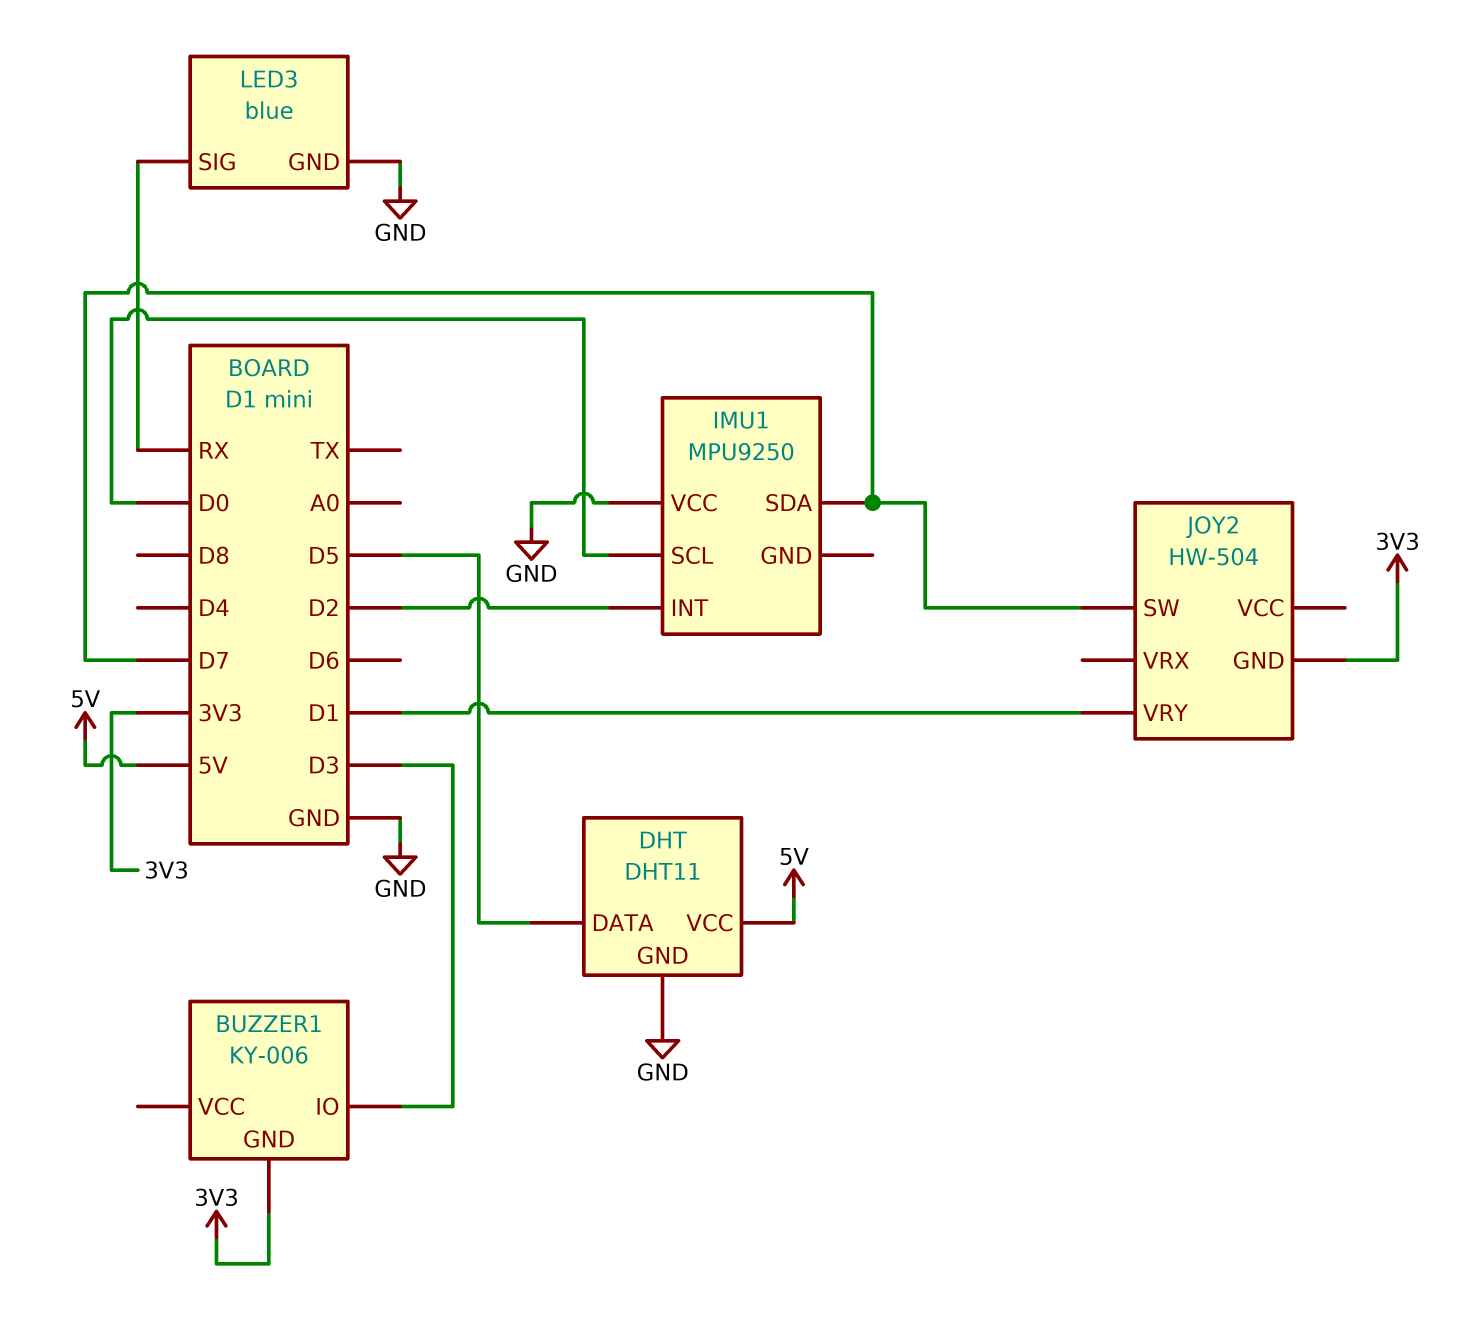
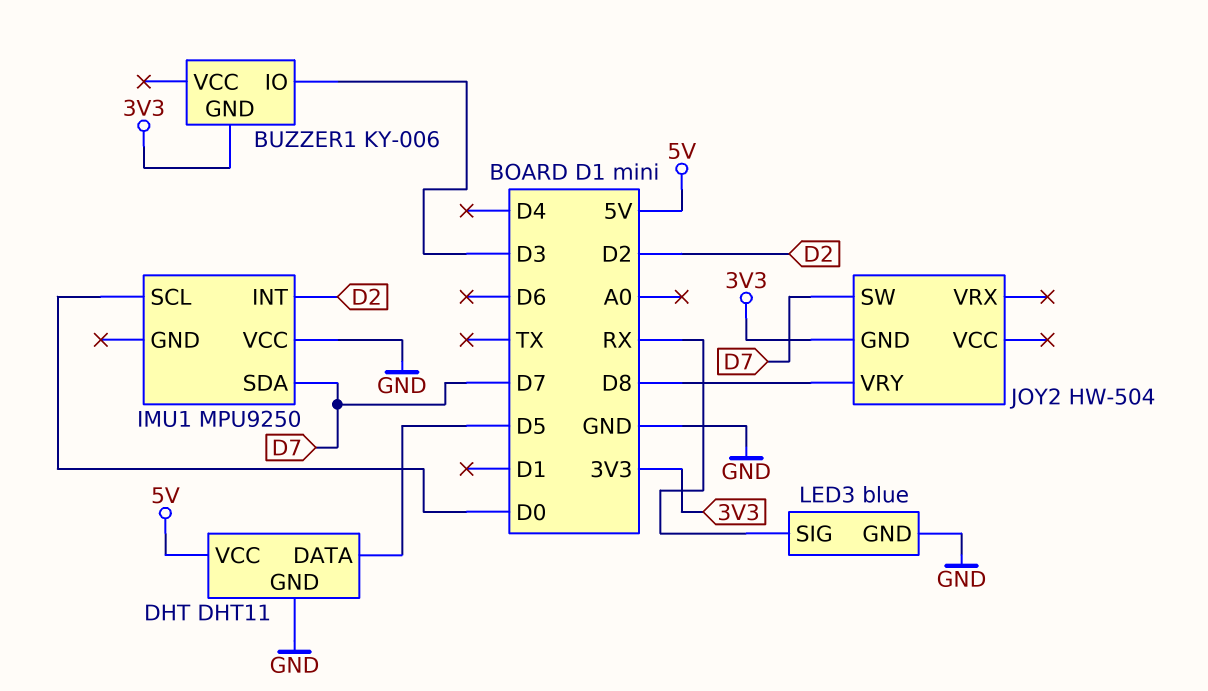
JOY2 pin VRY: D1 -> D8

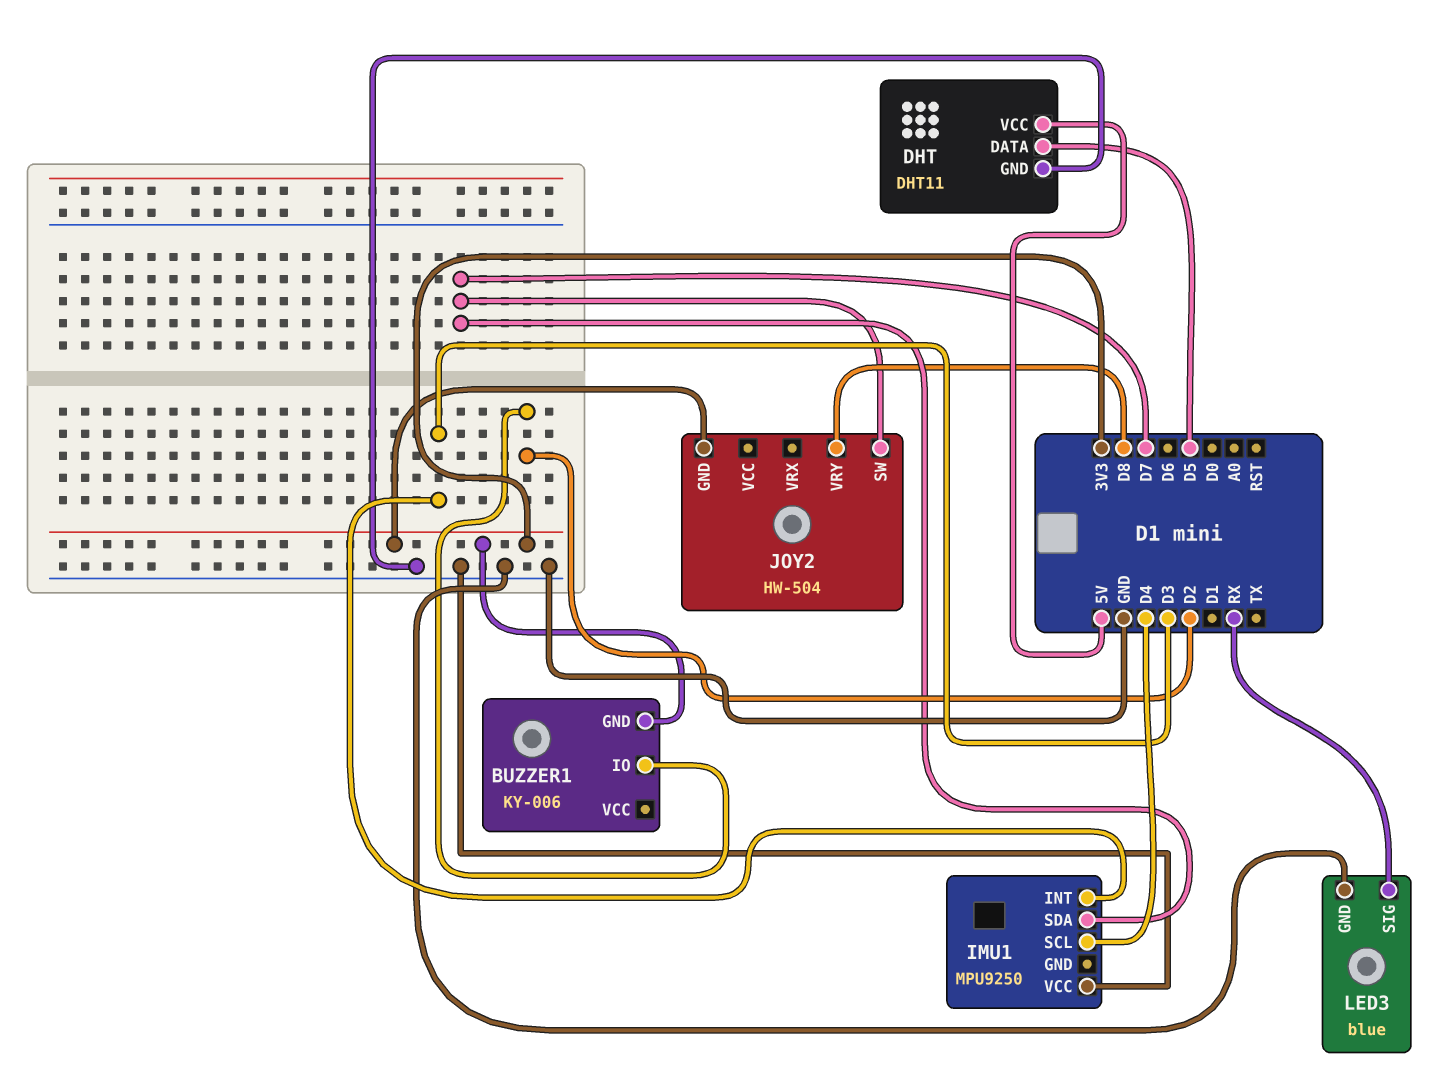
BUZZER1 pin IO: D3 -> D2
IMU1 pin INT: D2 -> D3
IMU1 pin SCL: D0 -> D4

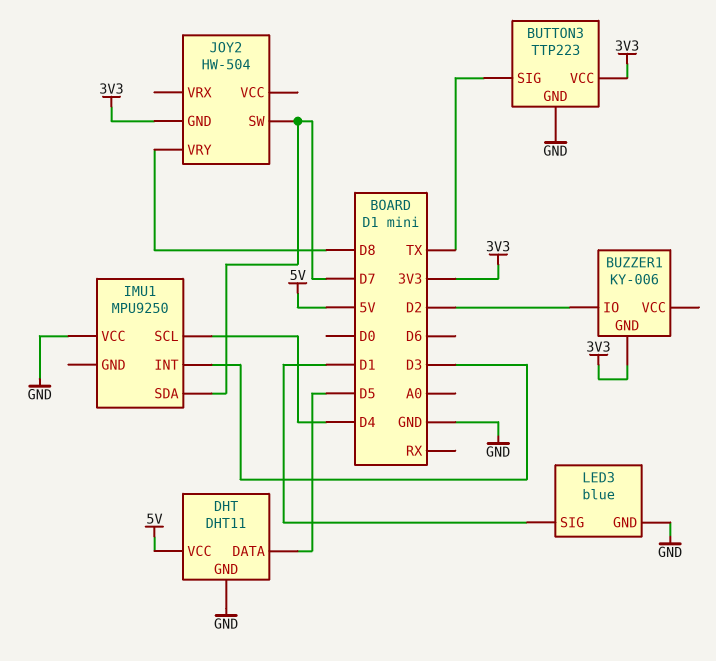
BUTTON3: none -> TTP223
BUTTON3 pin GND: none -> GND
BUTTON3 pin SIG: none -> TX
BUTTON3 pin VCC: none -> 3V3
LED3 pin SIG: RX -> D1

